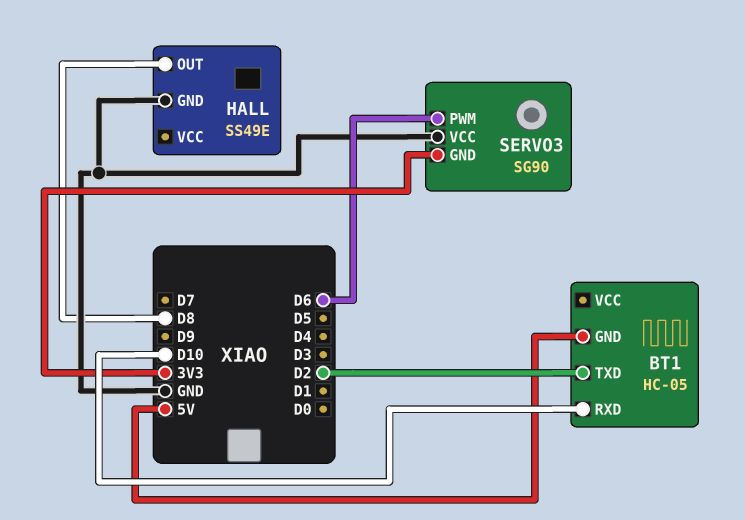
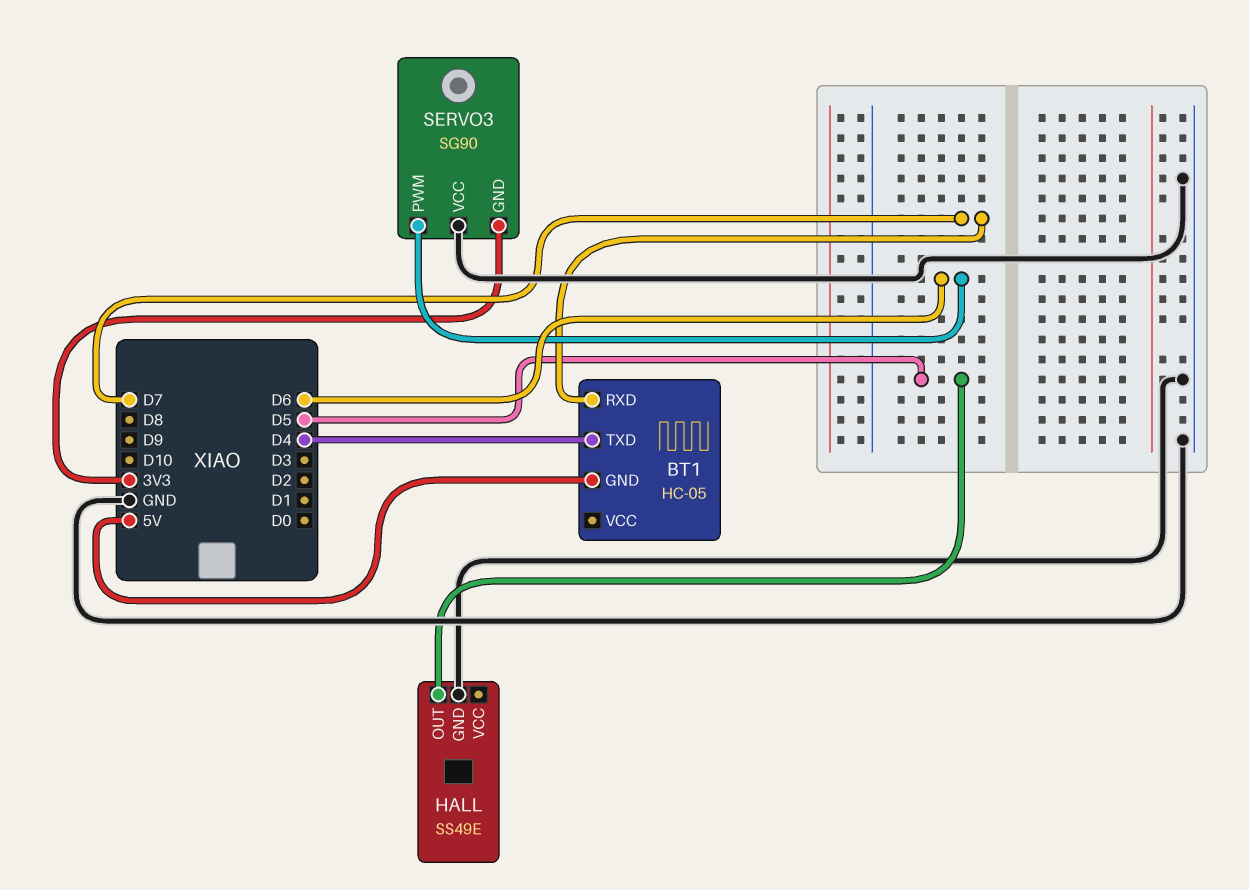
BT1 pin RXD: D10 -> D7
BT1 pin TXD: D2 -> D4
HALL pin OUT: D8 -> D5

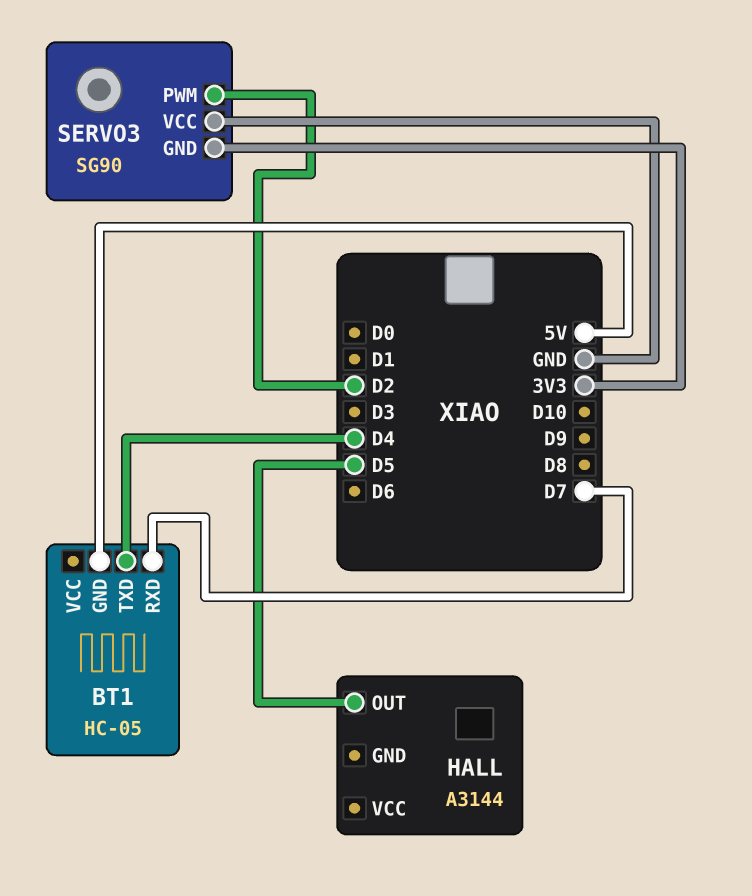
HALL: SS49E -> A3144
HALL pin GND: GND -> none
SERVO3 pin PWM: D6 -> D2

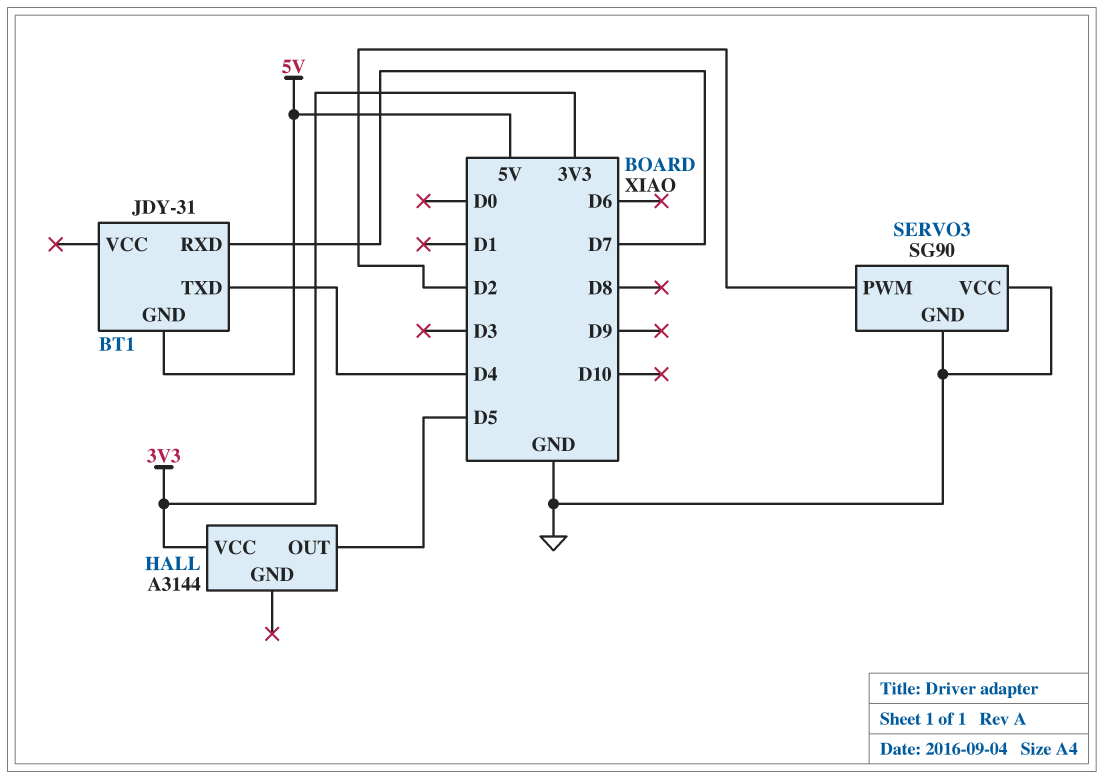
BT1: HC-05 -> JDY-31
HALL pin VCC: none -> 3V3
SERVO3 pin GND: 3V3 -> GND

